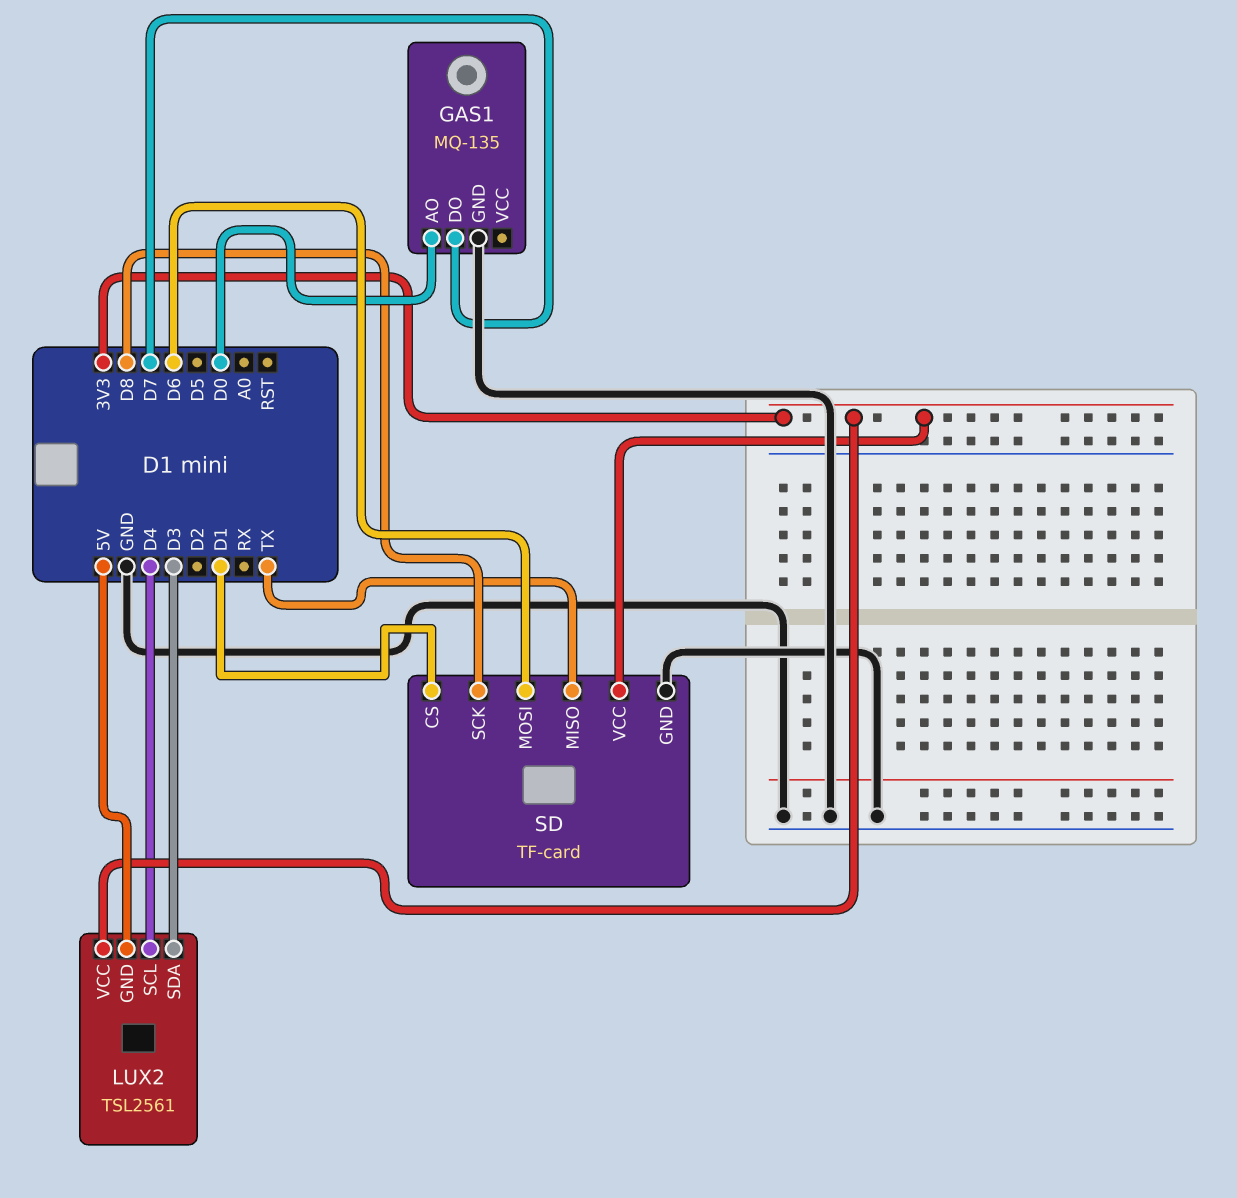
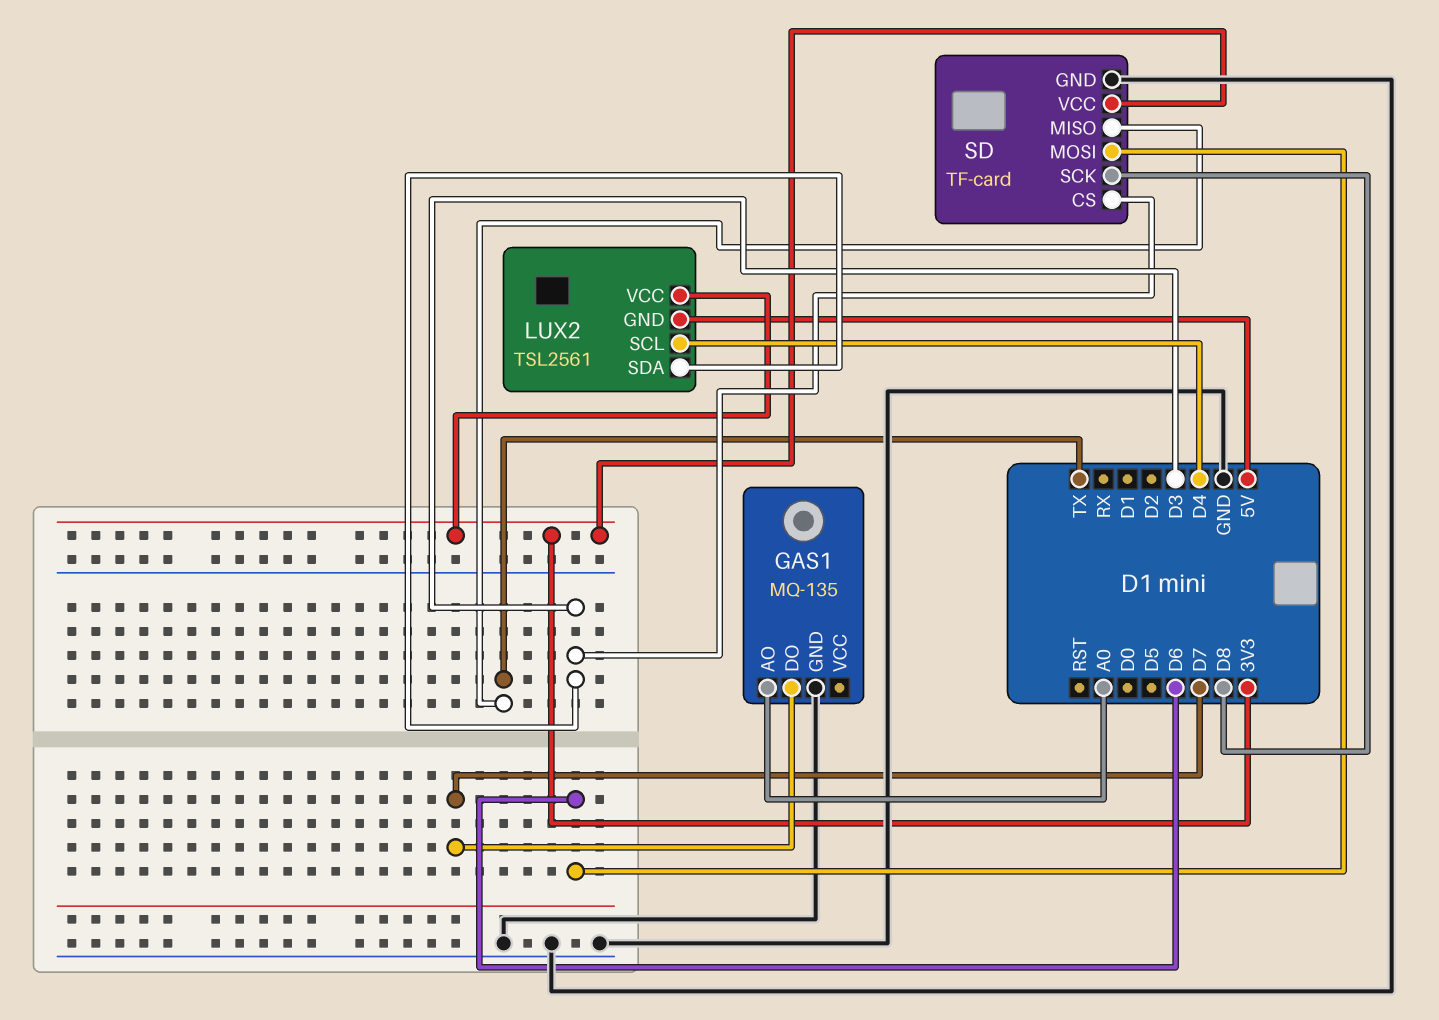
GAS1 pin AO: D0 -> A0
SD pin CS: D1 -> D3

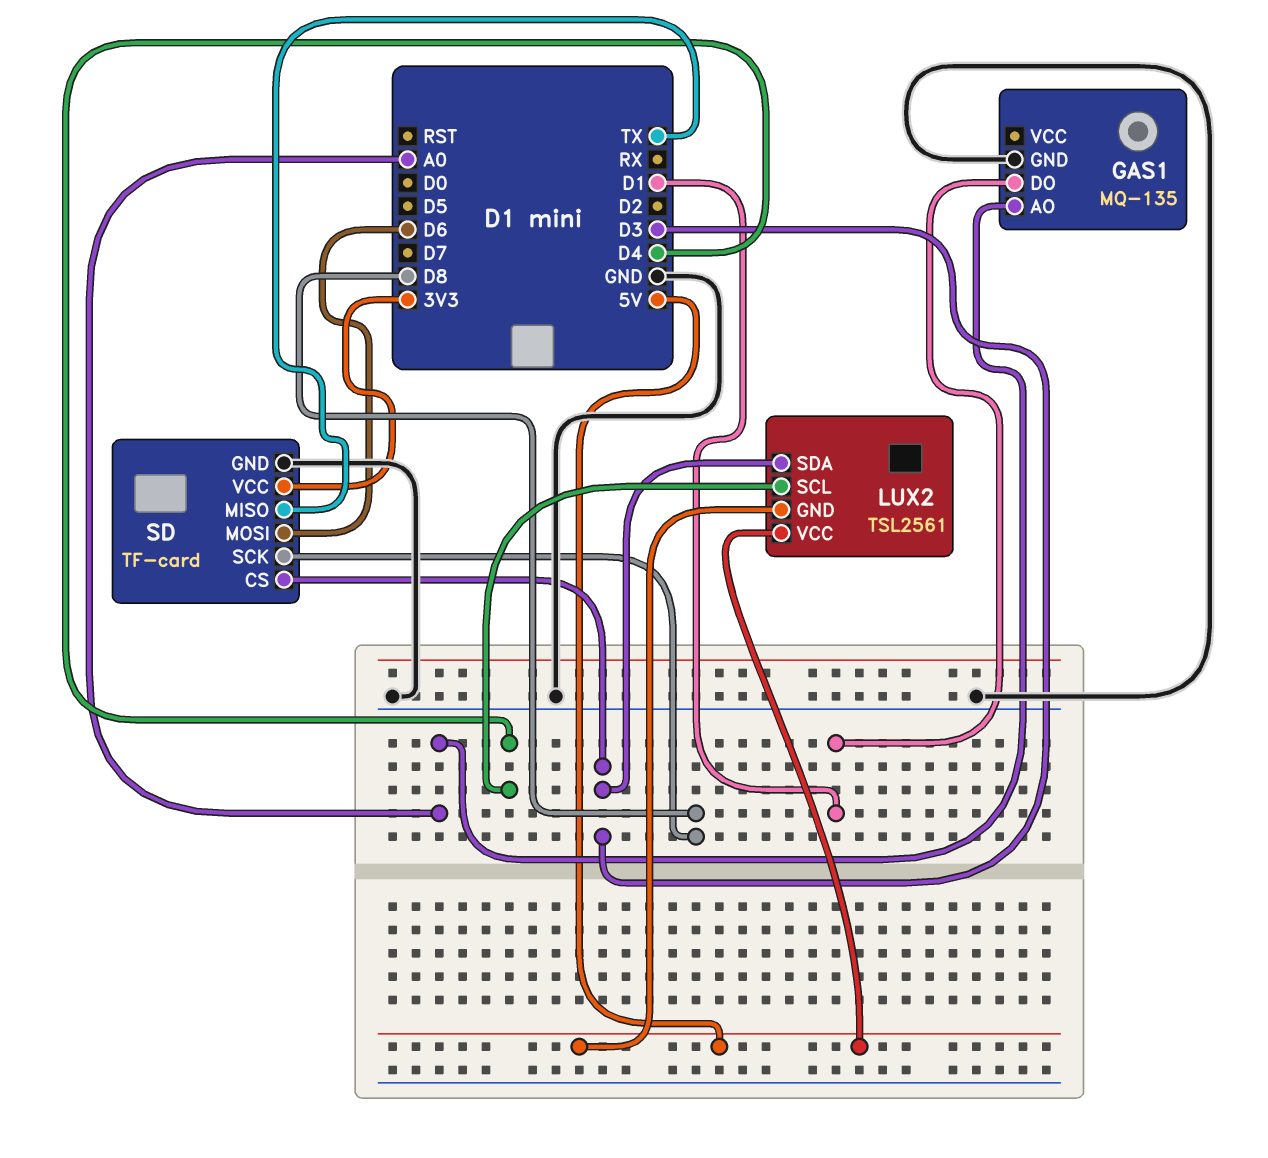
GAS1 pin DO: D7 -> D1
LUX2 pin VCC: 3V3 -> 5V

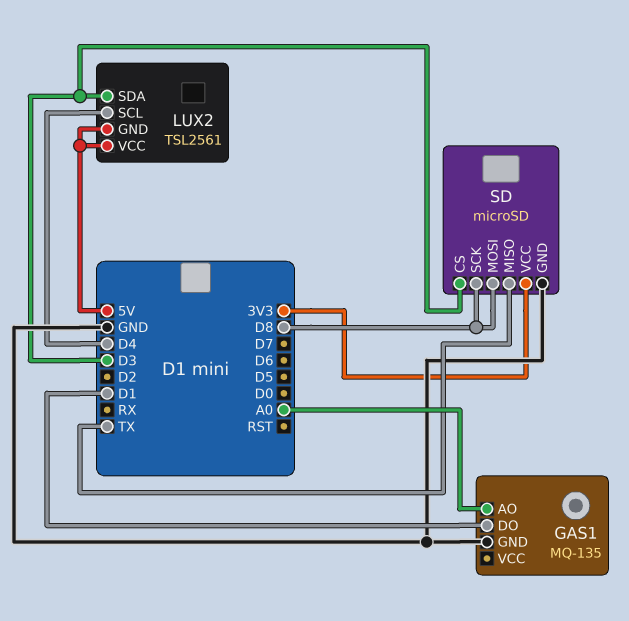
SD: TF-card -> microSD
SD pin MOSI: D6 -> D8

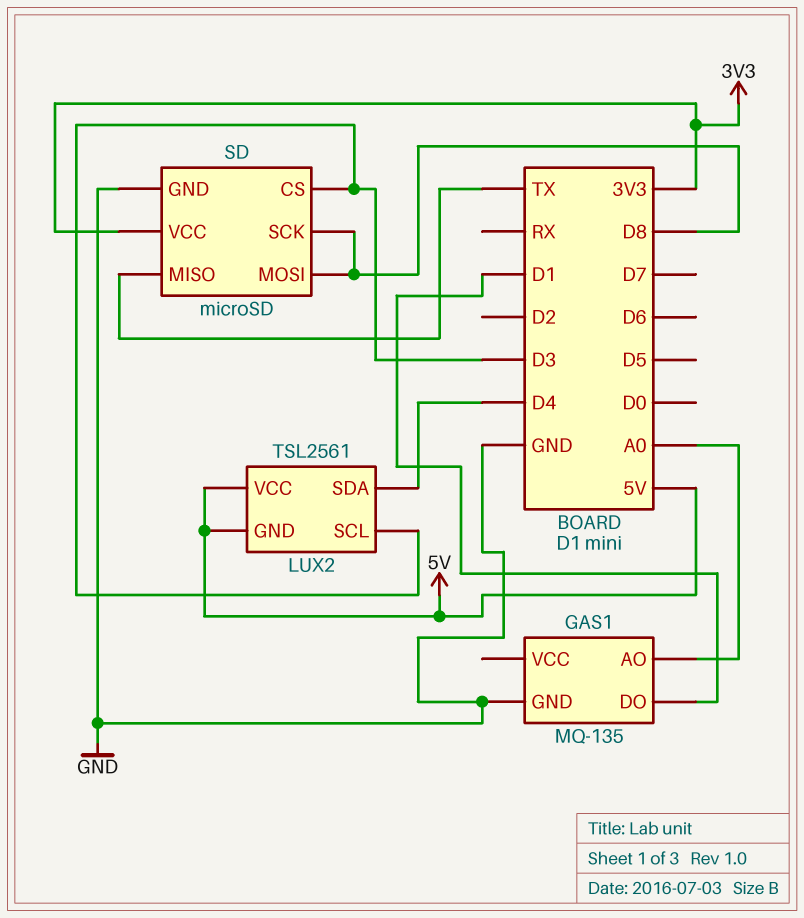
LUX2 pin SCL: D4 -> D3
LUX2 pin SDA: D3 -> D4

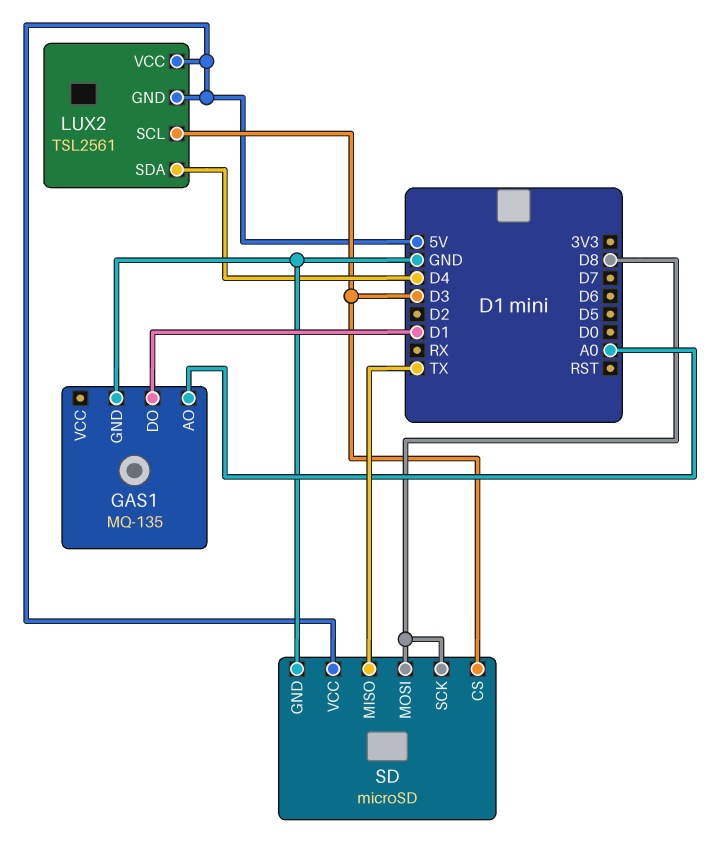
SD pin VCC: 3V3 -> 5V

